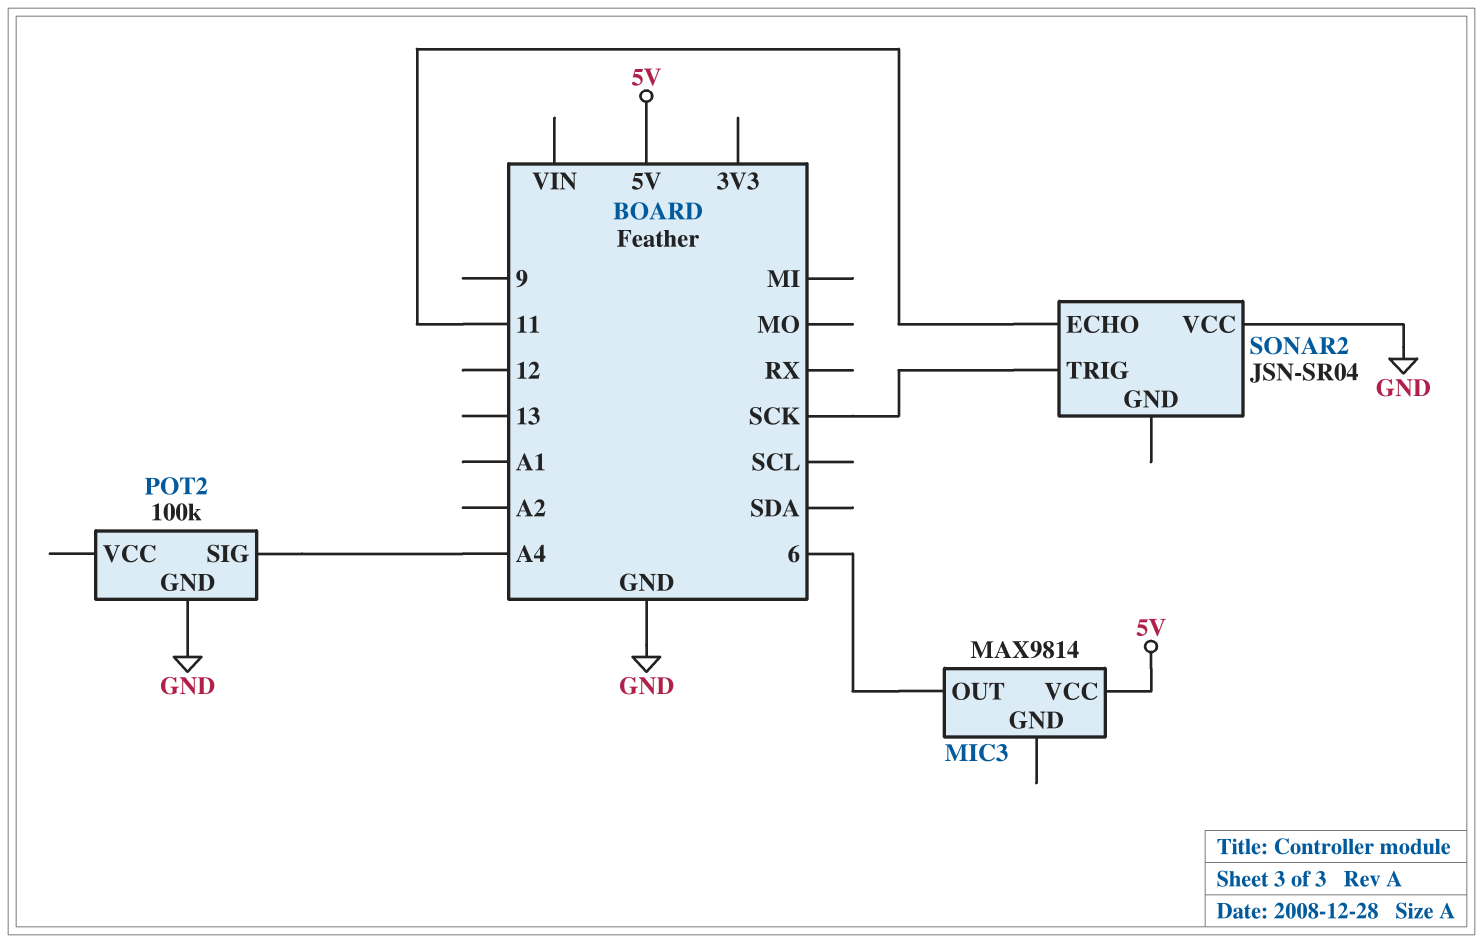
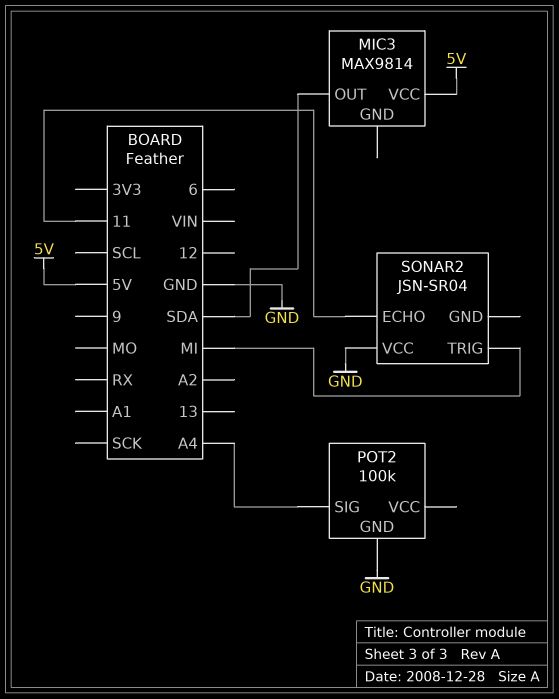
MIC3 pin OUT: 6 -> SDA
SONAR2 pin TRIG: SCK -> MI

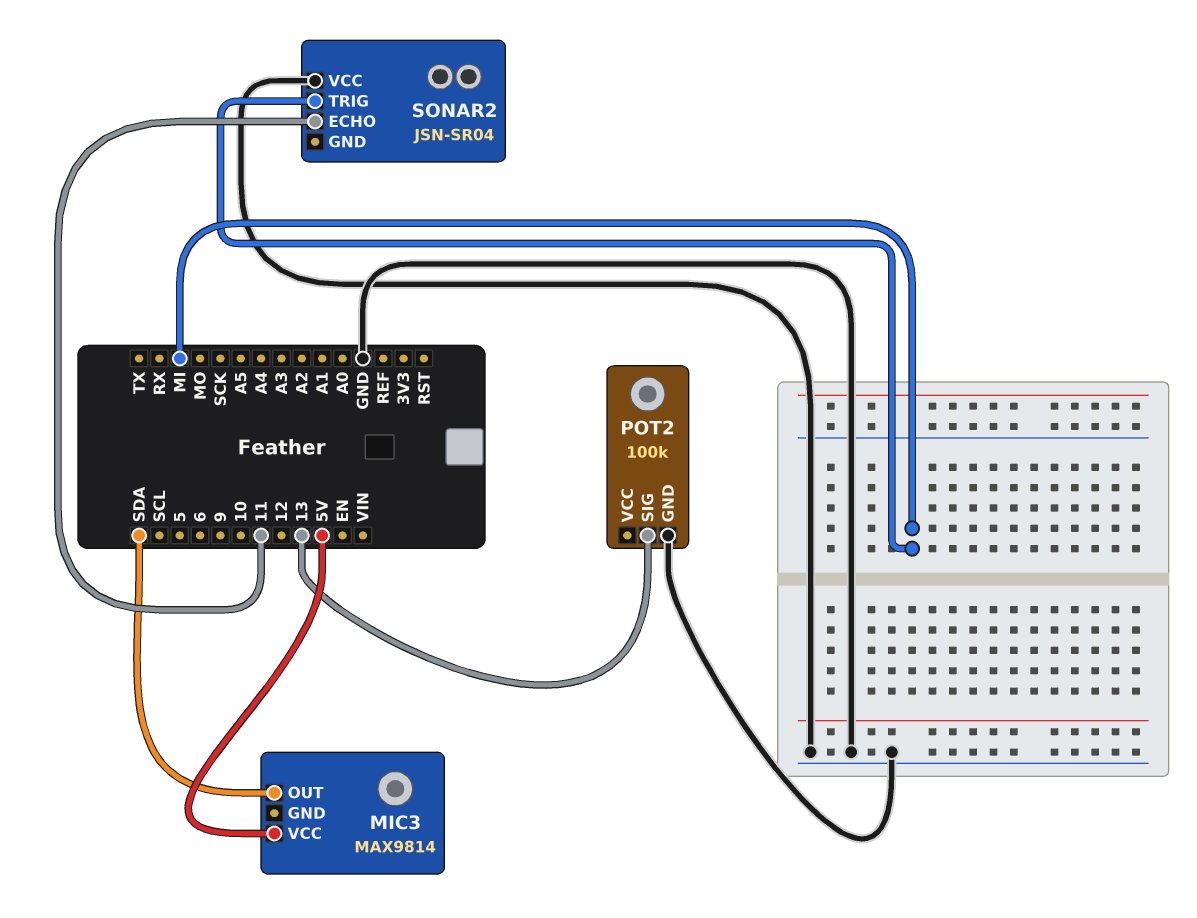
POT2 pin SIG: A4 -> 13

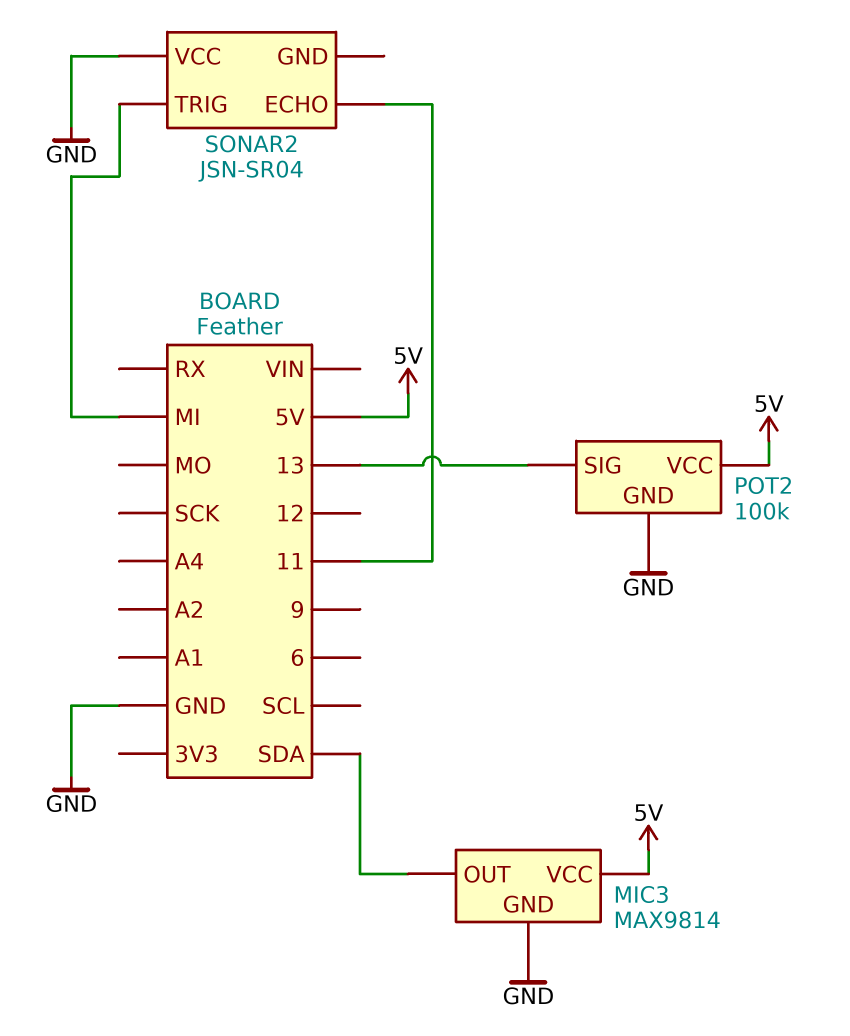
MIC3 pin GND: none -> GND
POT2 pin VCC: none -> 5V

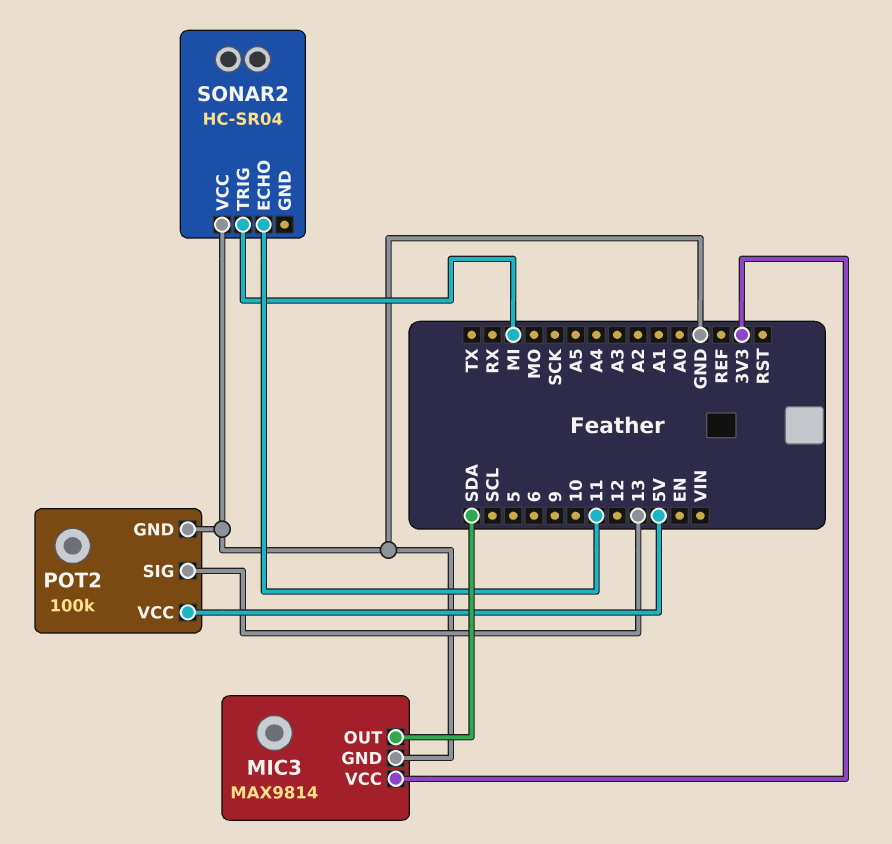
MIC3 pin VCC: 5V -> 3V3
SONAR2: JSN-SR04 -> HC-SR04

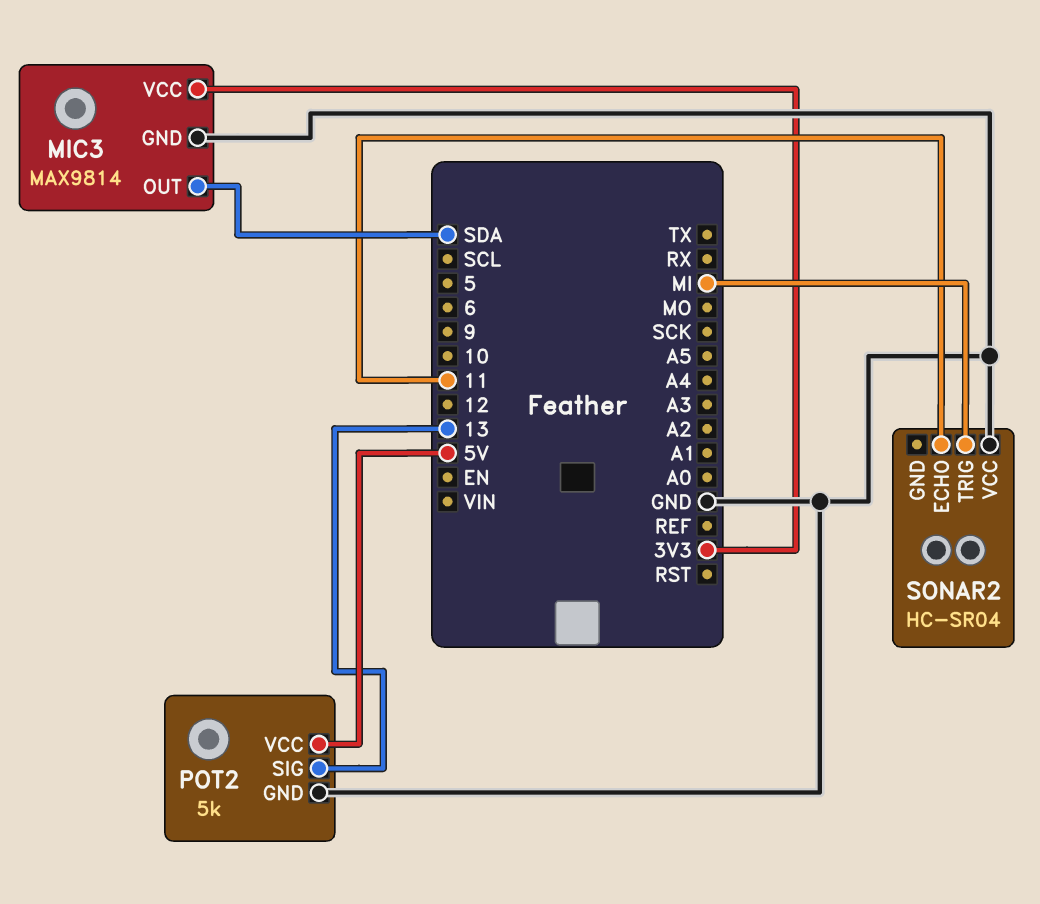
POT2: 100k -> 5k

